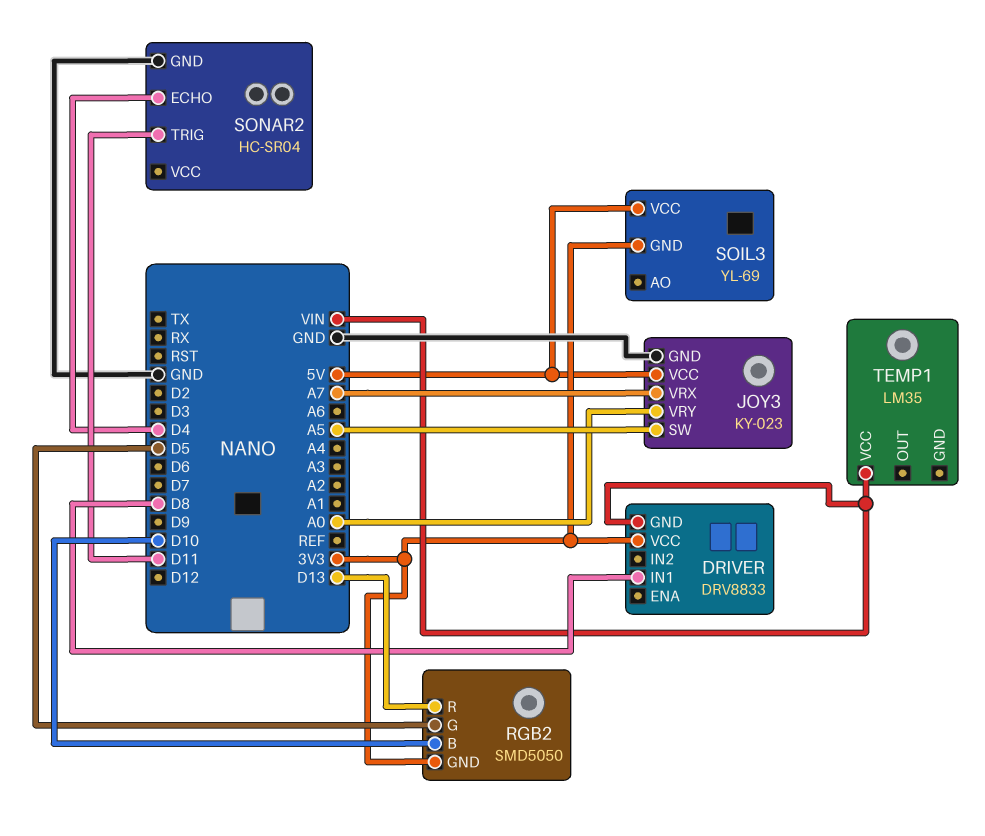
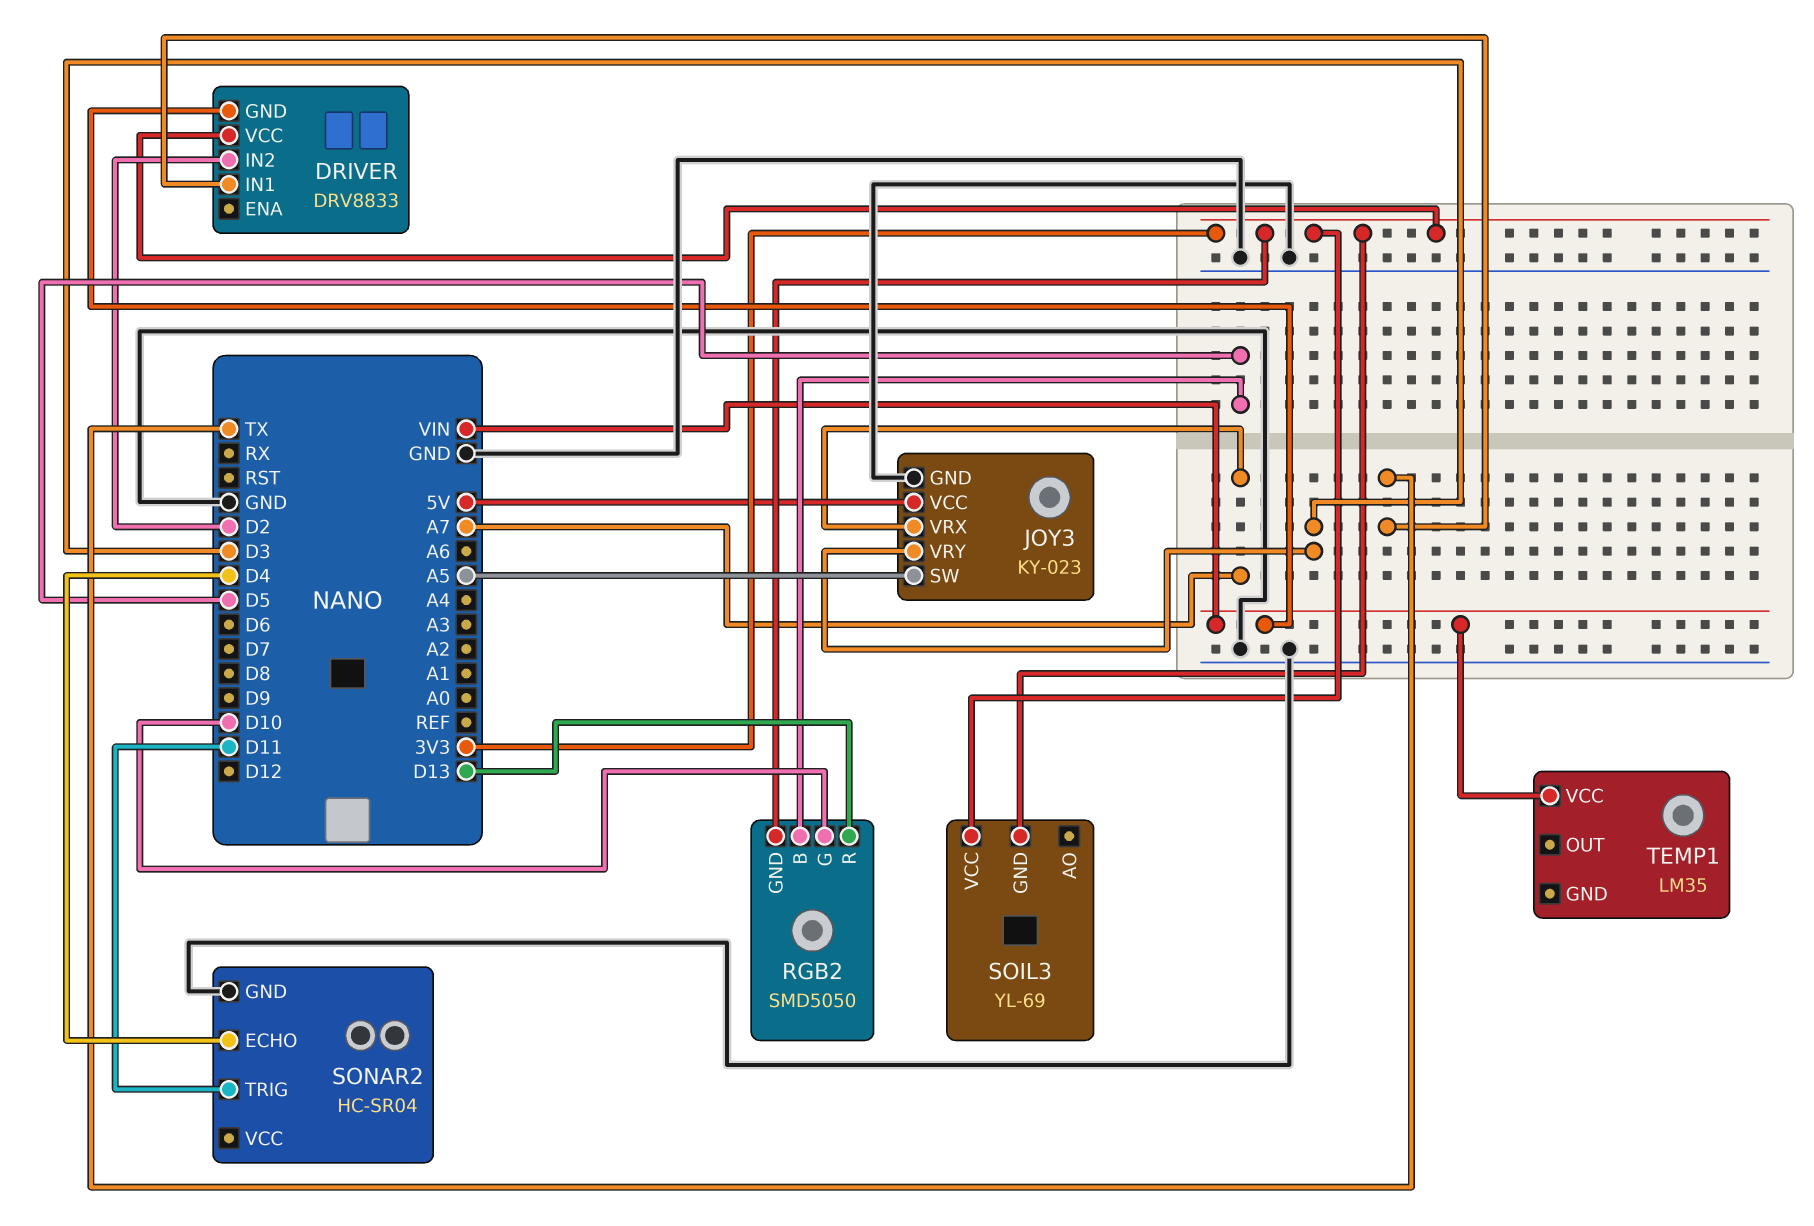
DRIVER pin IN1: D8 -> TX
DRIVER pin IN2: none -> D2
JOY3 pin VRY: A0 -> D3
RGB2 pin B: D10 -> D5
RGB2 pin G: D5 -> D10
SOIL3 pin VCC: 5V -> 3V3

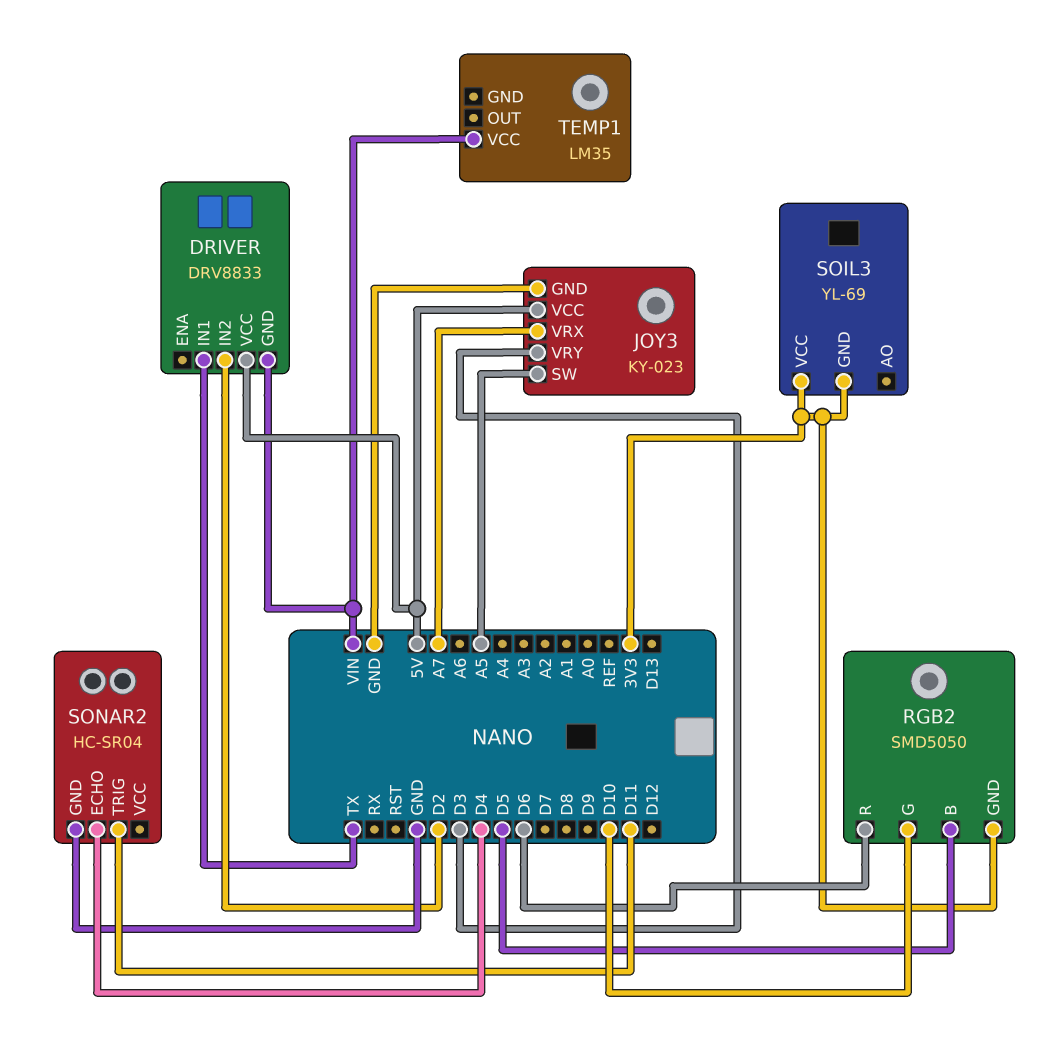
DRIVER pin VCC: 3V3 -> 5V
RGB2 pin R: D13 -> D6

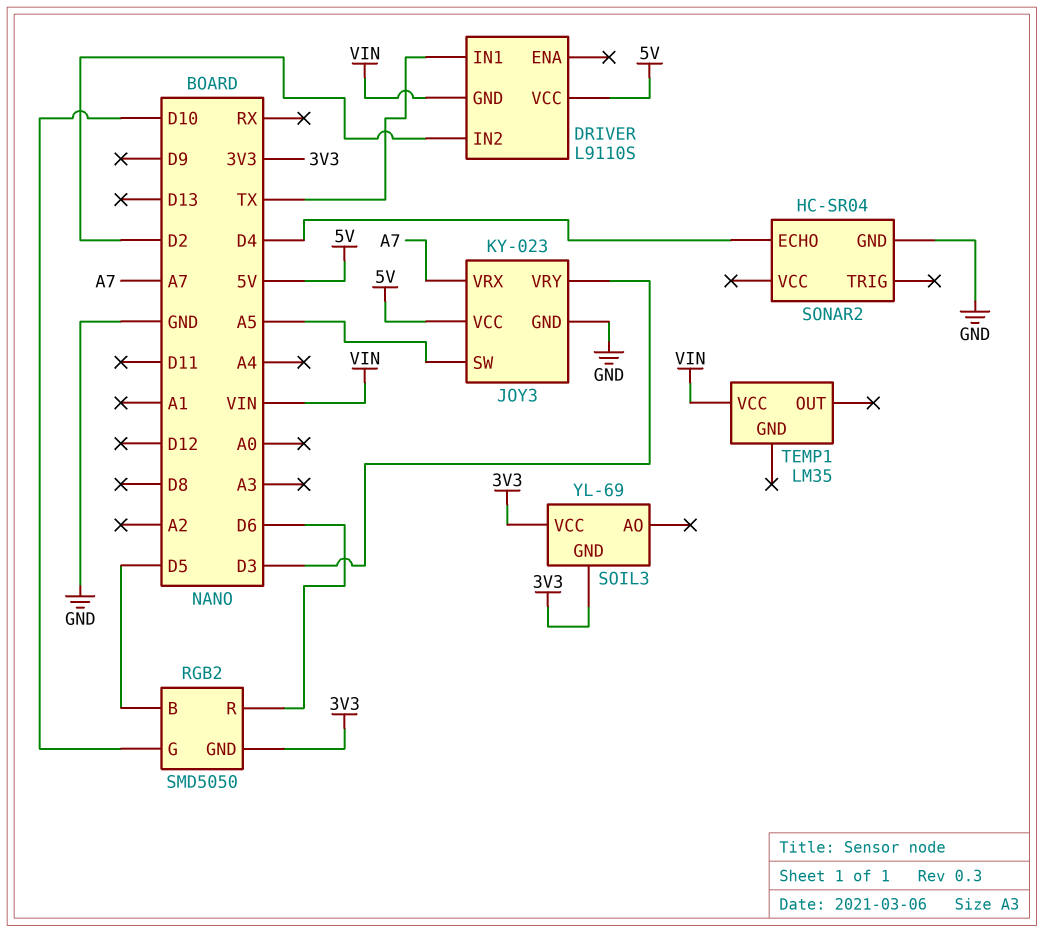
DRIVER: DRV8833 -> L9110S
SONAR2 pin TRIG: D11 -> none

